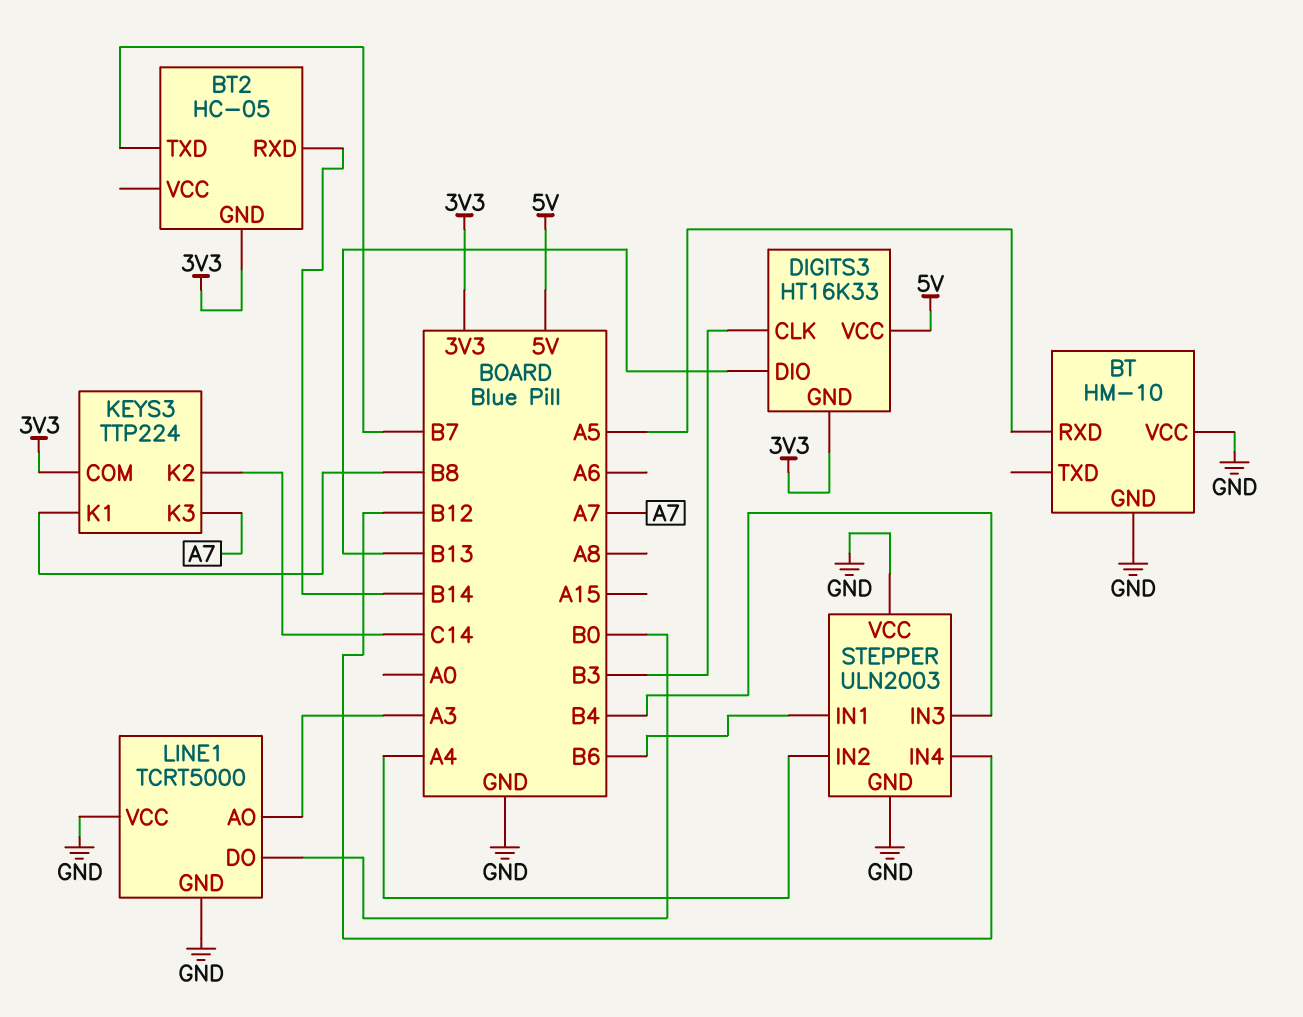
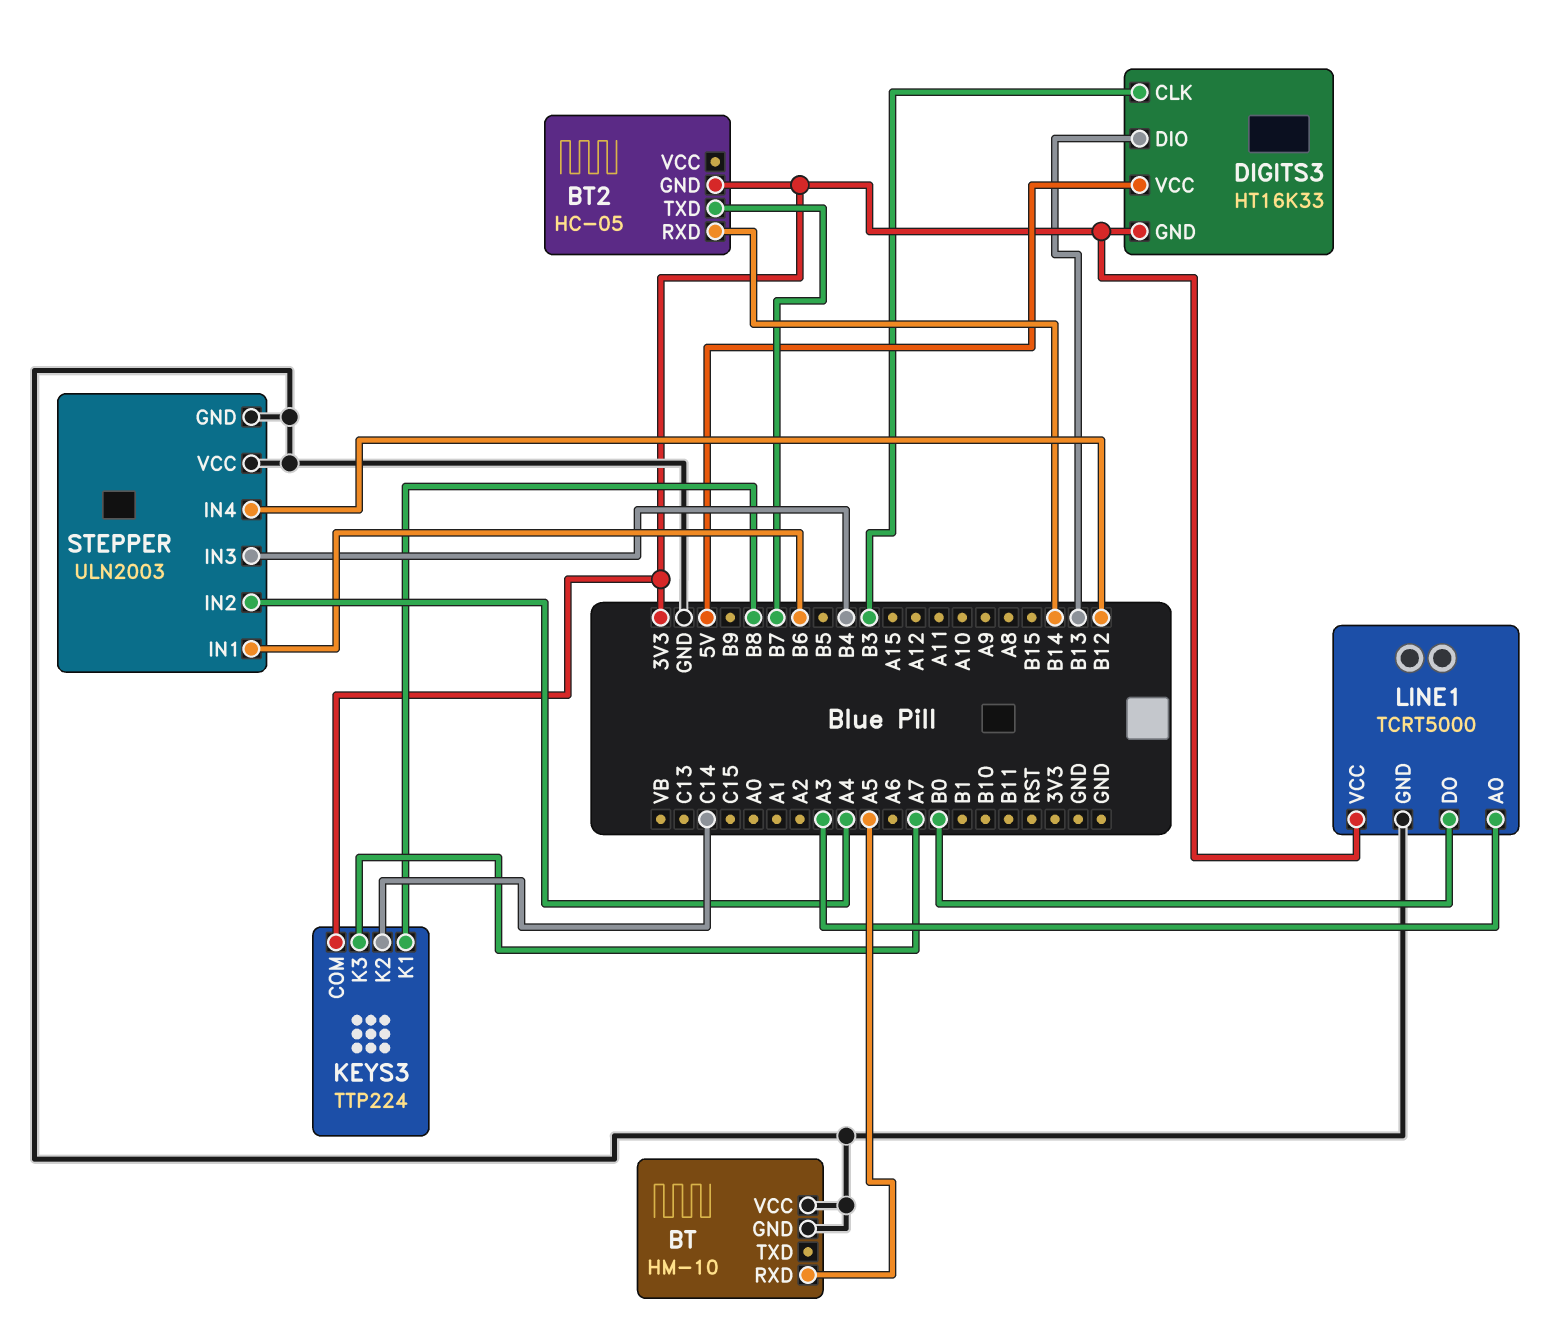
LINE1 pin VCC: GND -> 3V3

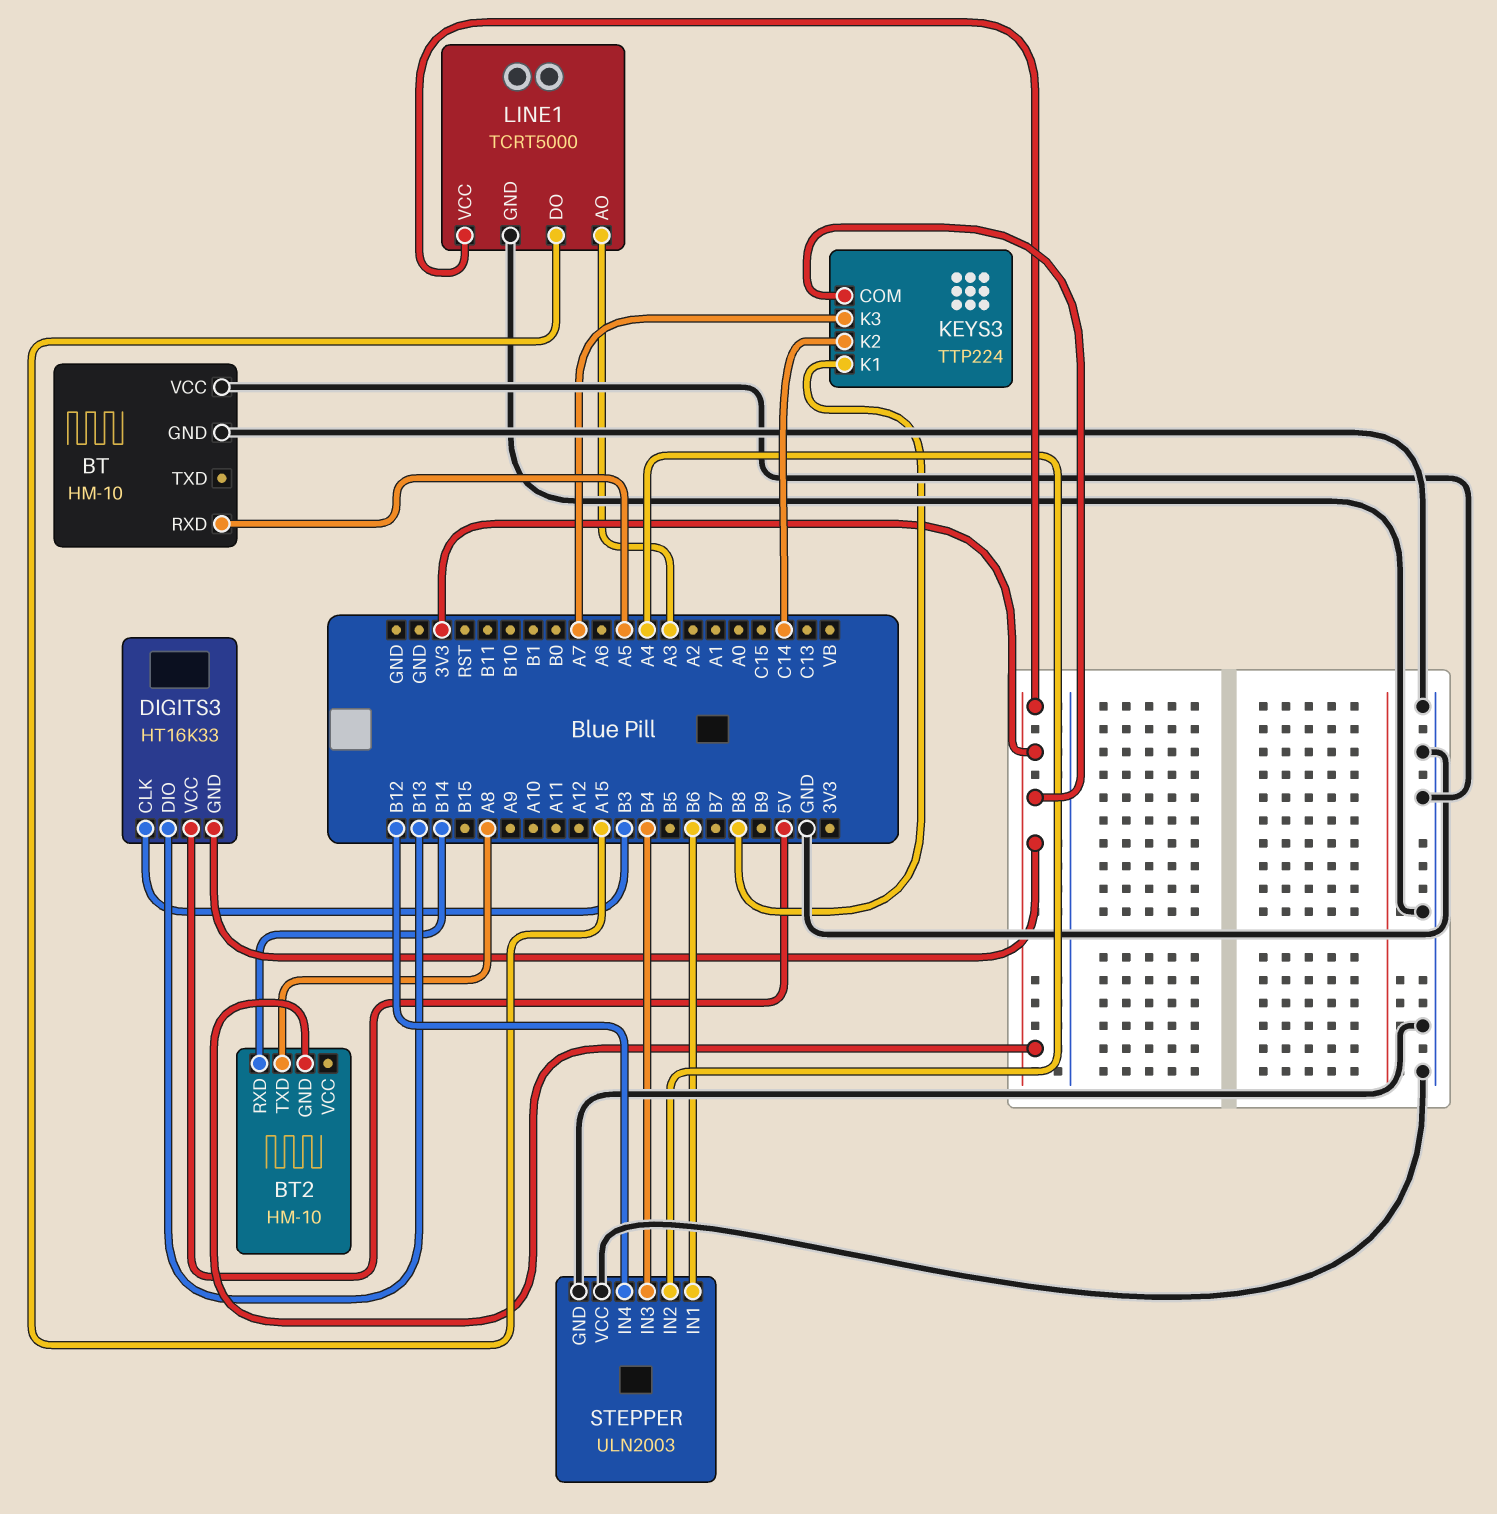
BT2: HC-05 -> HM-10
BT2 pin TXD: B7 -> A8
LINE1 pin DO: B0 -> A15

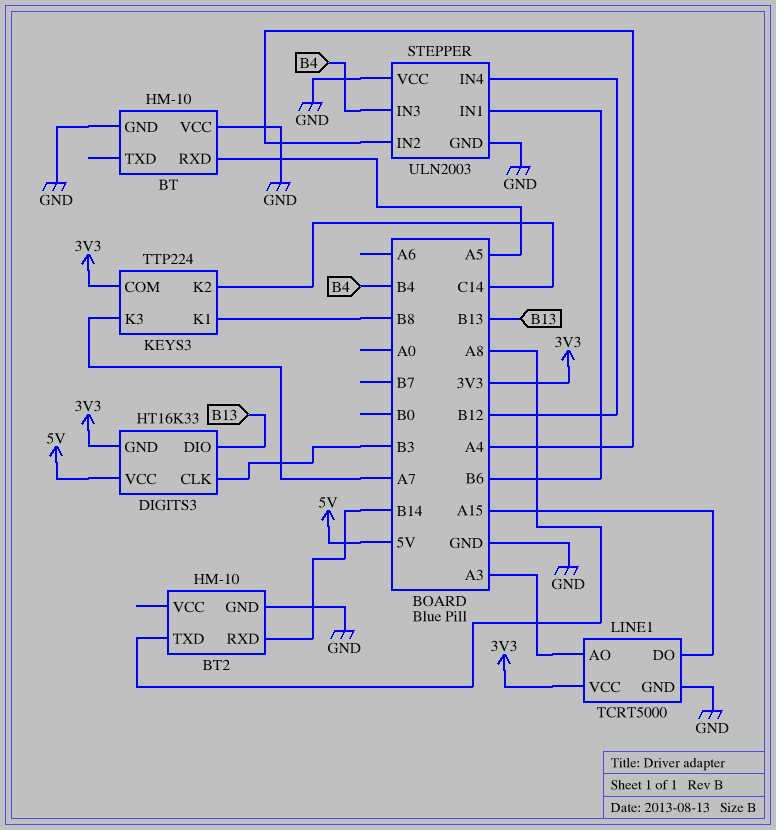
BT2 pin GND: 3V3 -> GND

